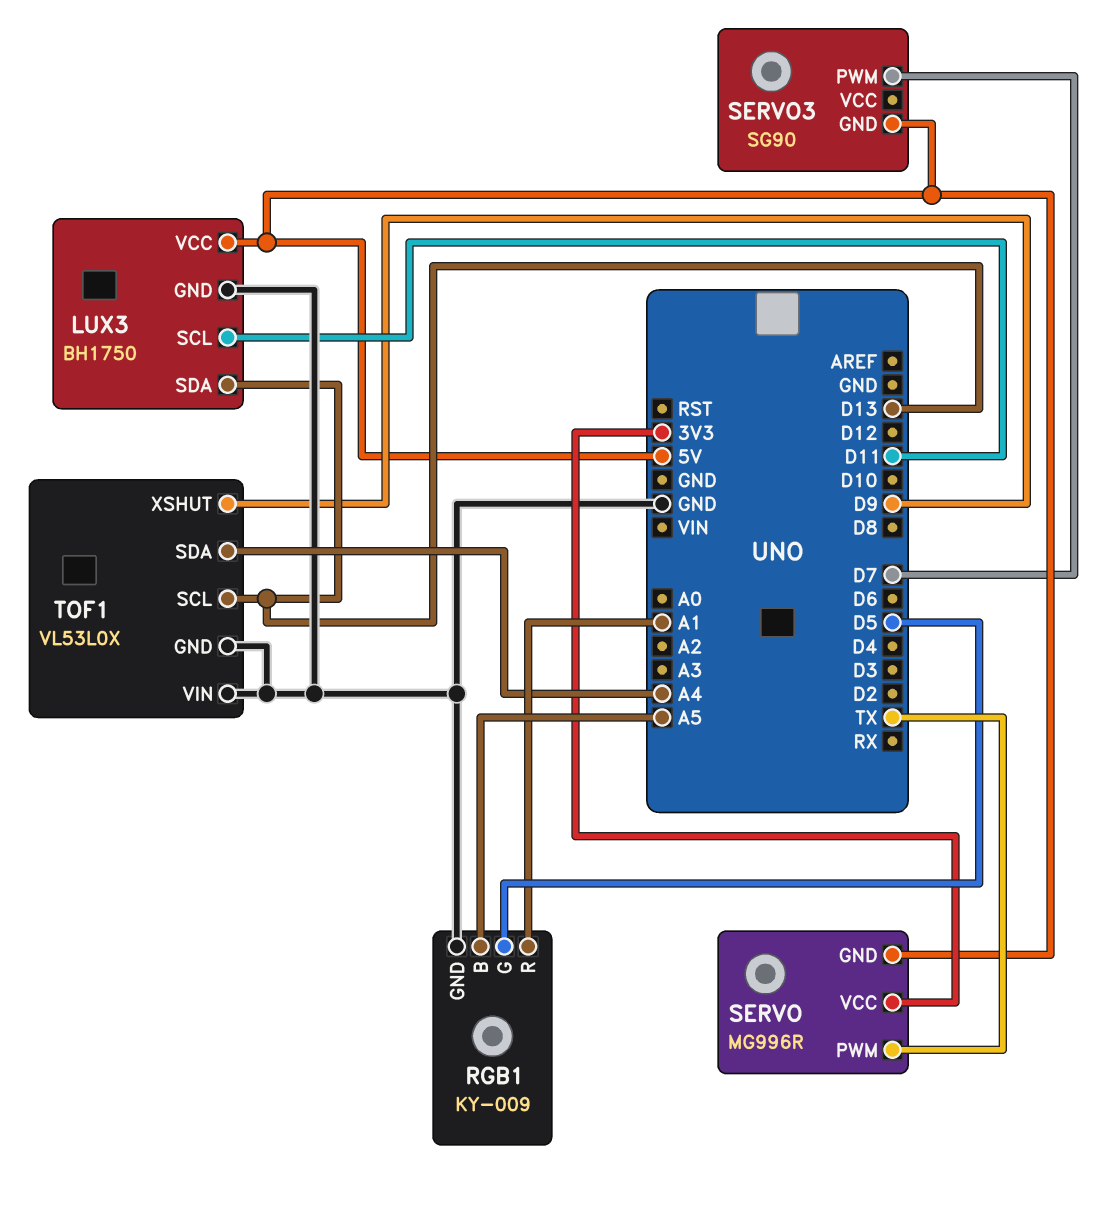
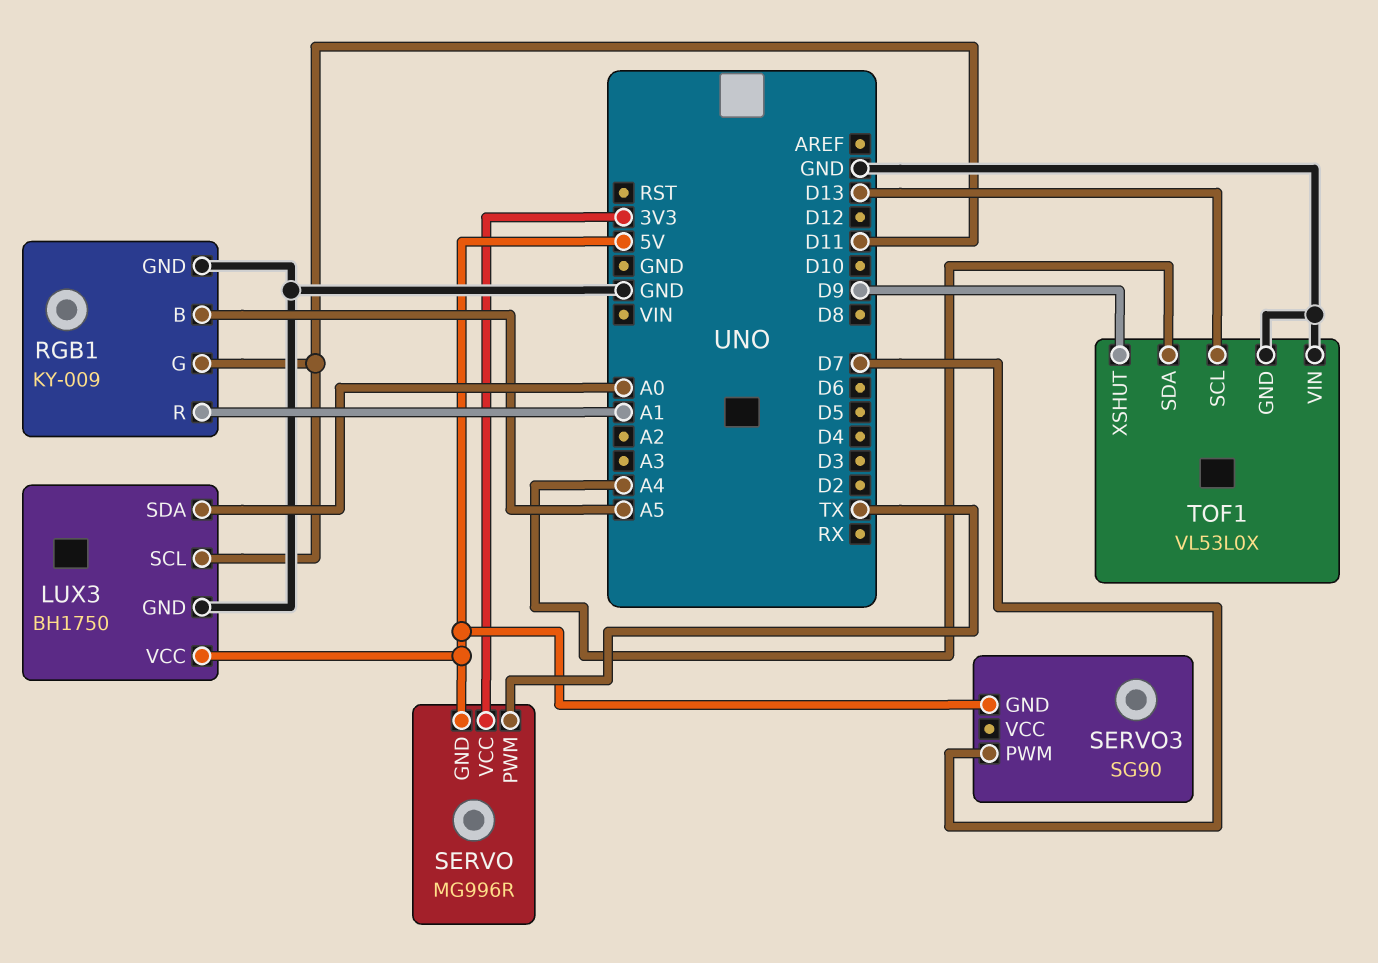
LUX3 pin SDA: D13 -> A0
RGB1 pin G: D5 -> D11

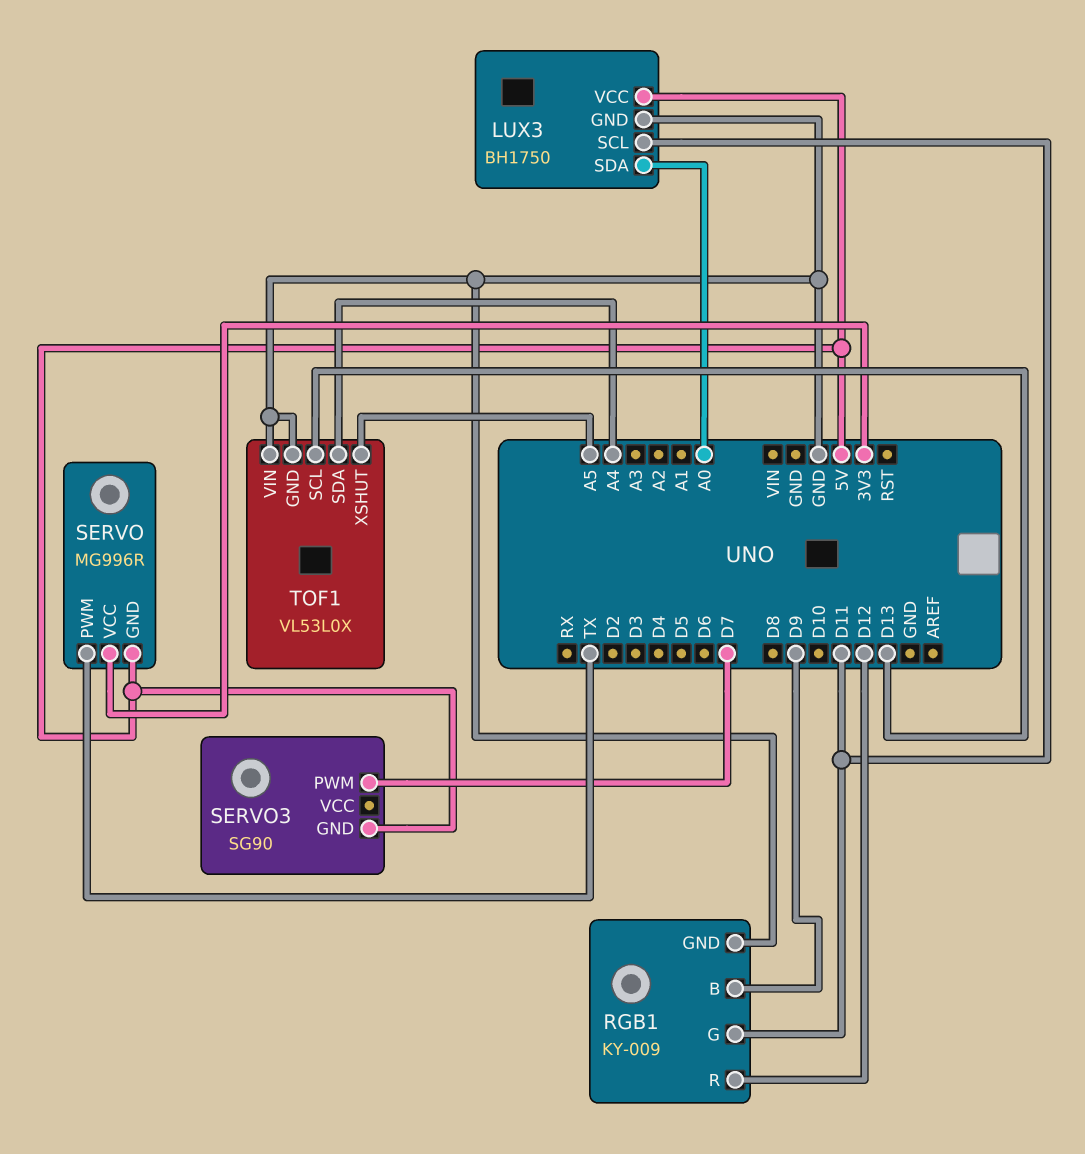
RGB1 pin B: A5 -> D9
RGB1 pin R: A1 -> D12
TOF1 pin XSHUT: D9 -> A5

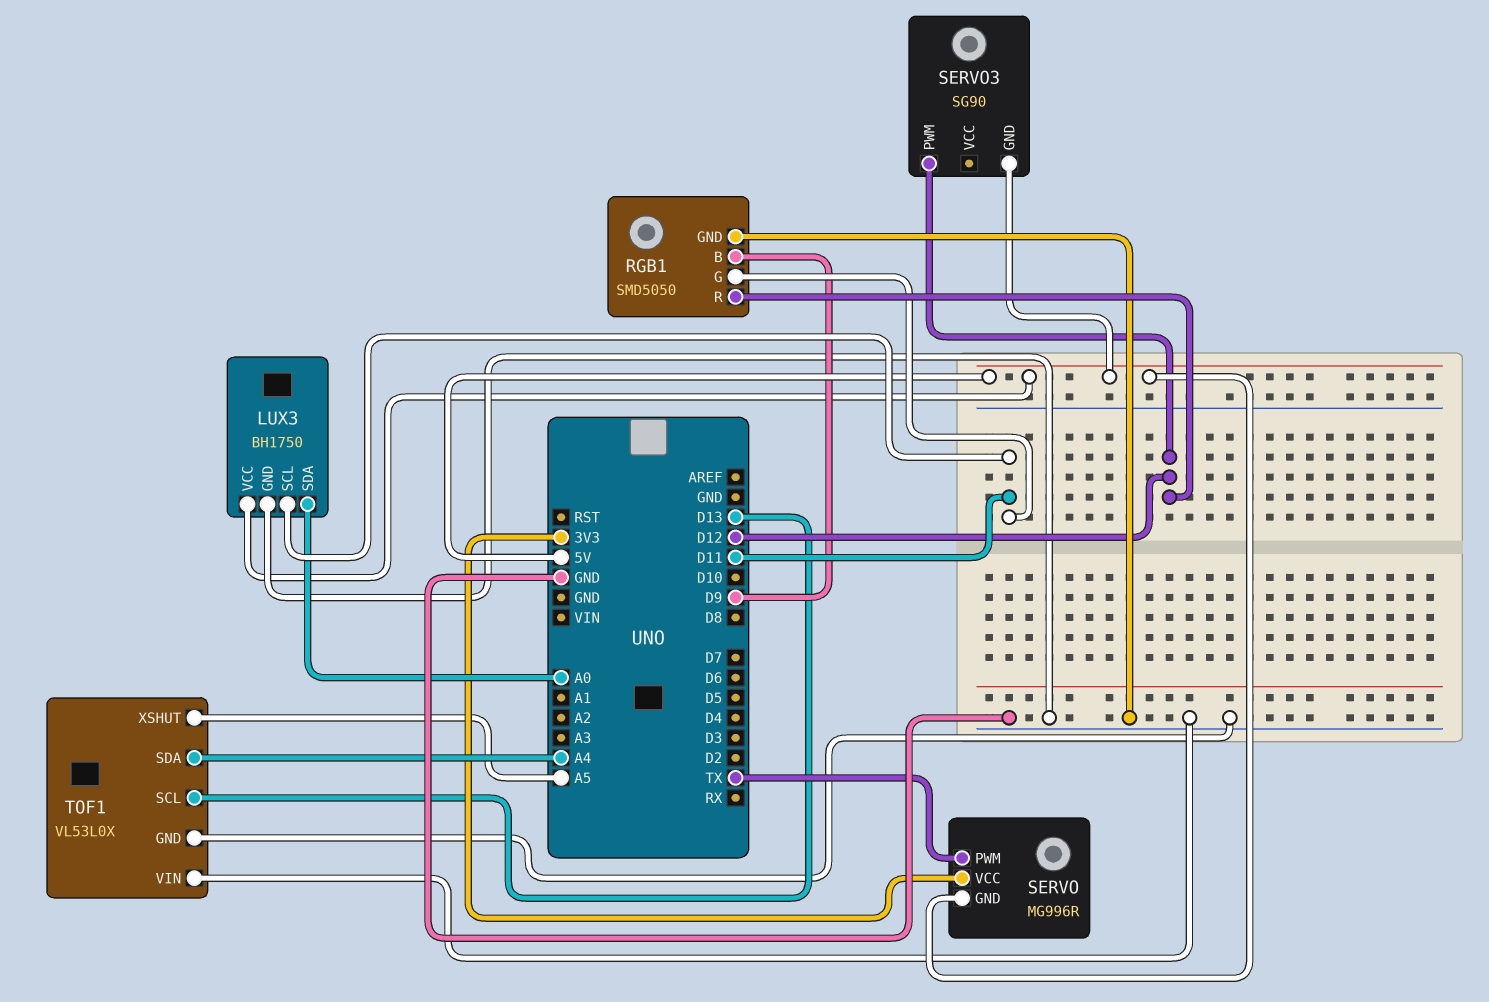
RGB1: KY-009 -> SMD5050
SERVO3 pin PWM: D7 -> D12

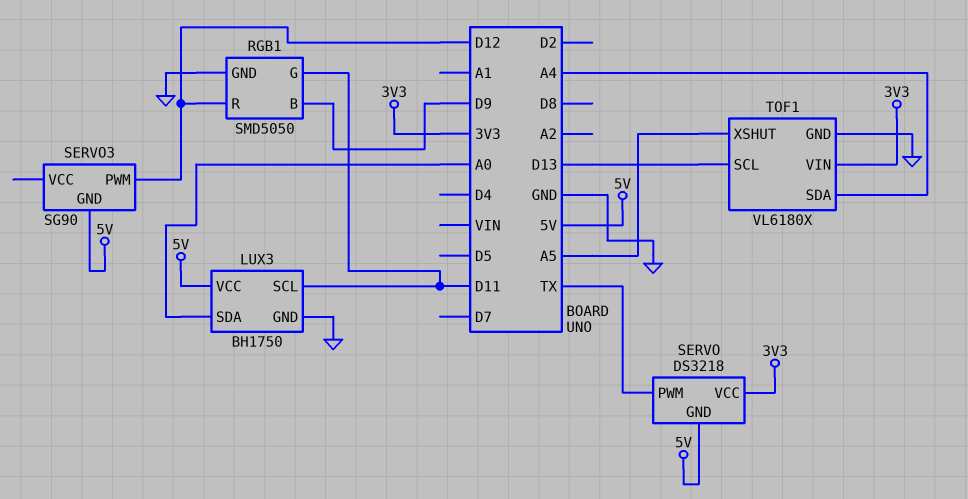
SERVO: MG996R -> DS3218
TOF1: VL53L0X -> VL6180X
TOF1 pin VIN: GND -> 3V3

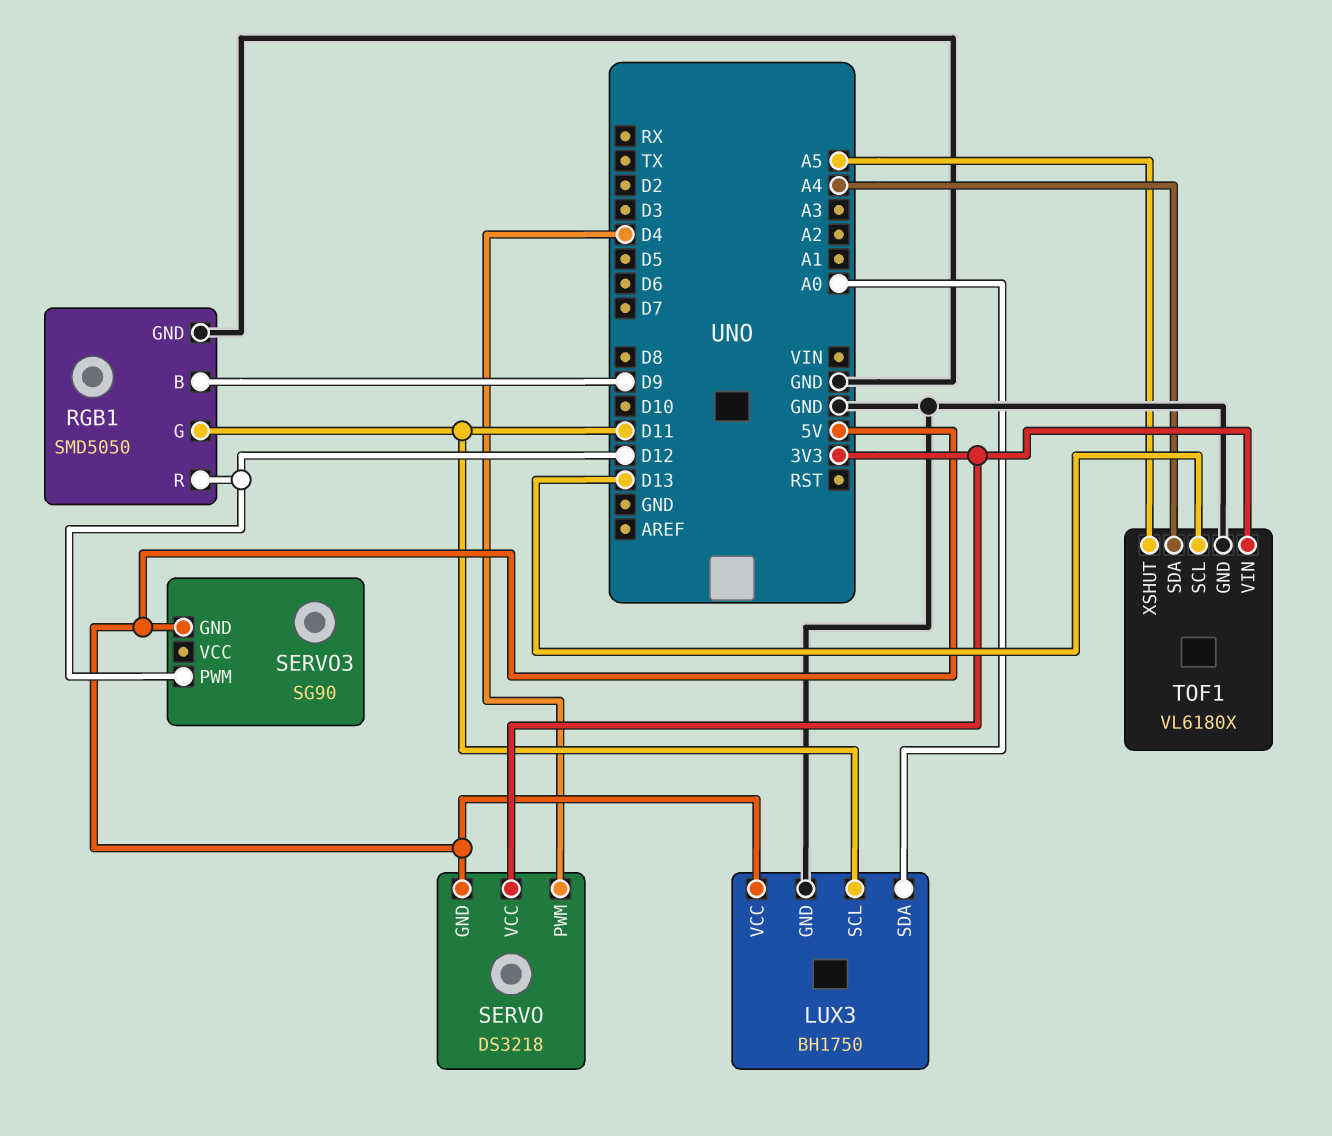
SERVO pin PWM: TX -> D4

